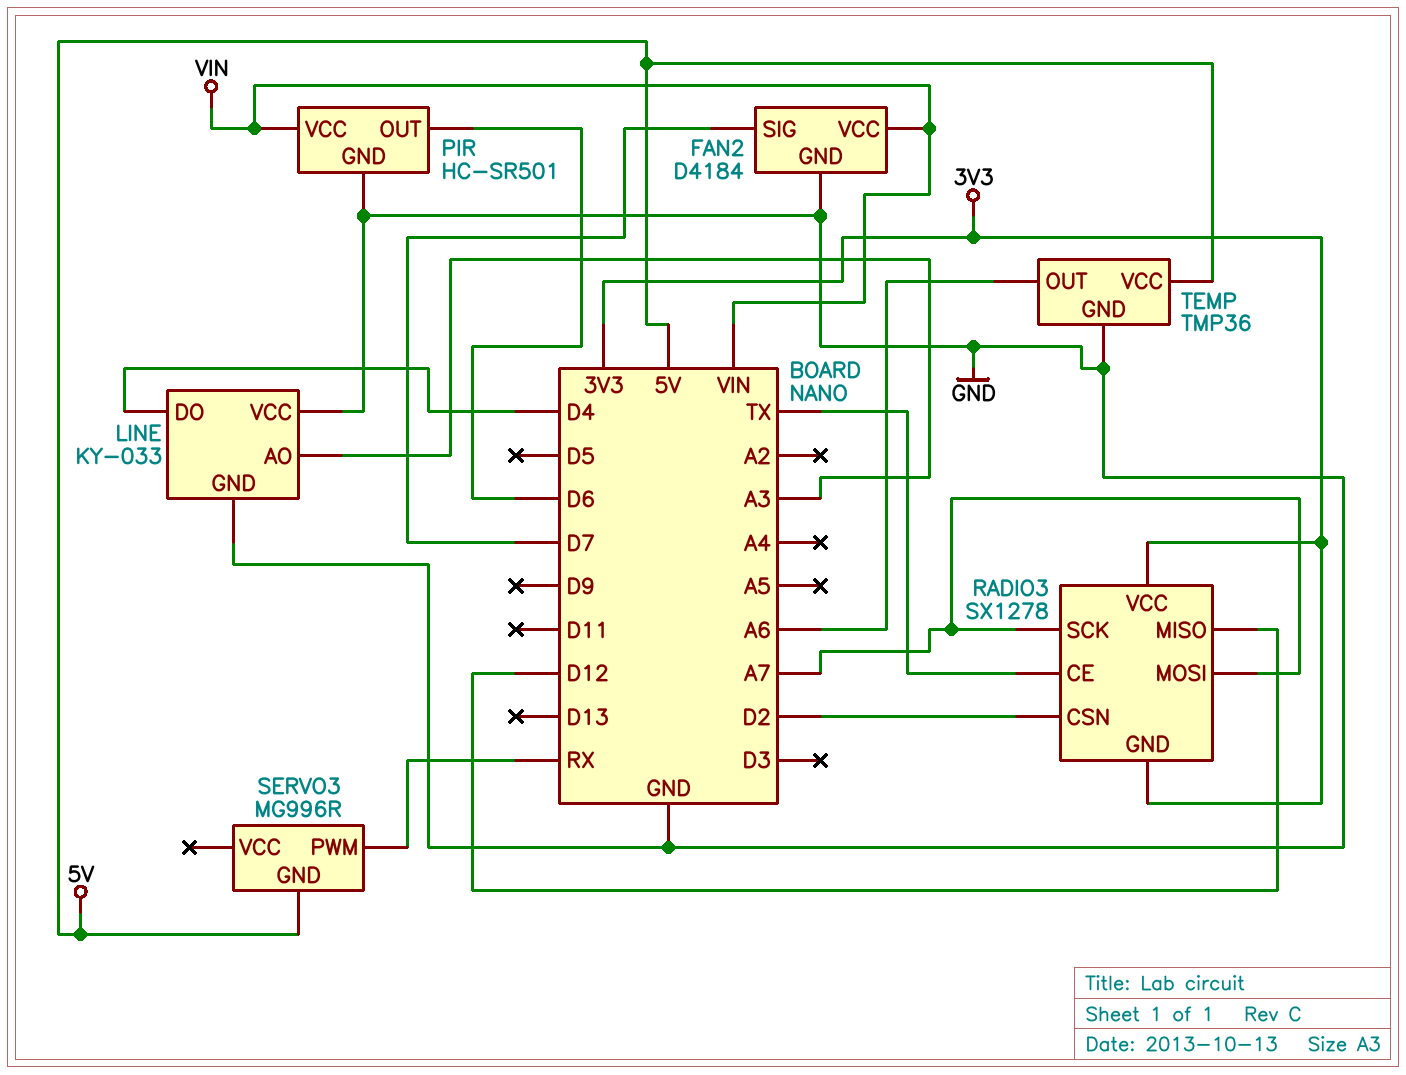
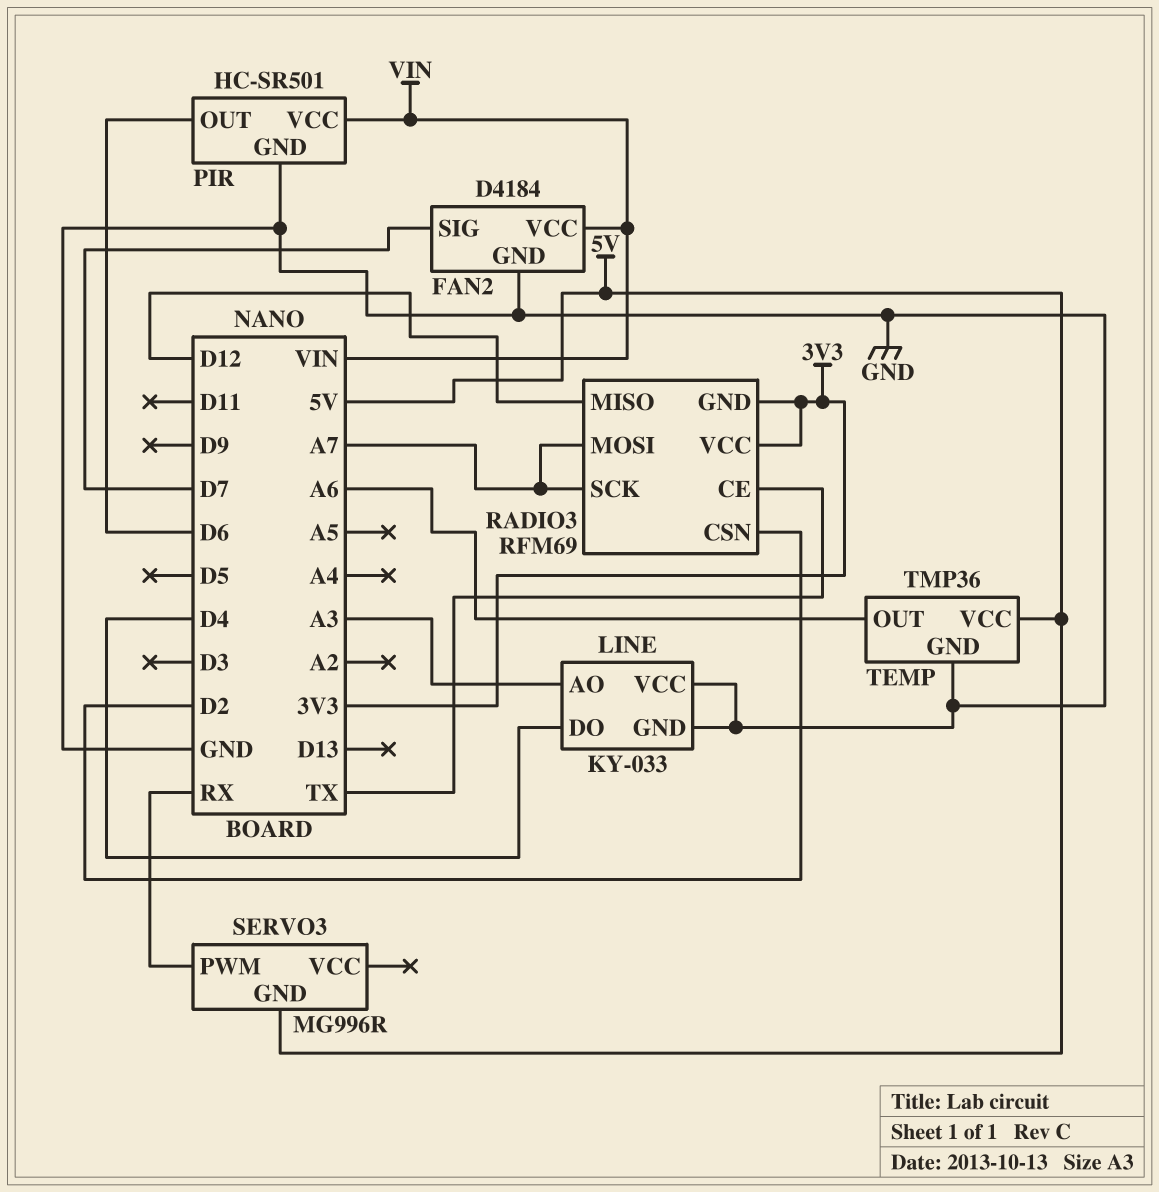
RADIO3: SX1278 -> RFM69

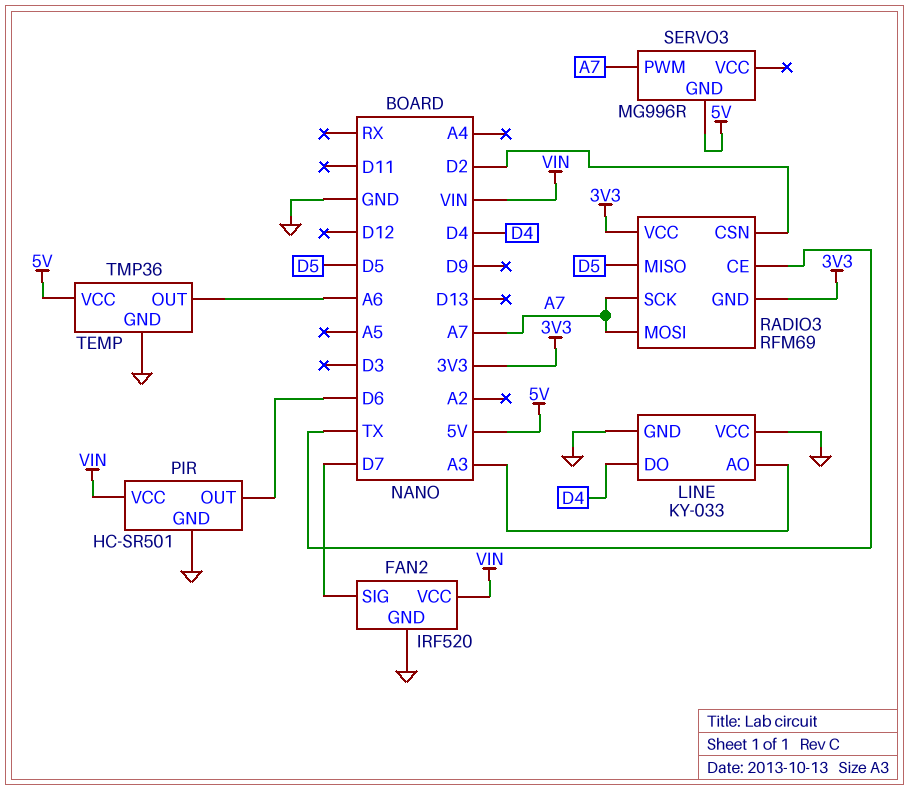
FAN2: D4184 -> IRF520
RADIO3 pin MISO: D12 -> D5
SERVO3 pin PWM: RX -> A7

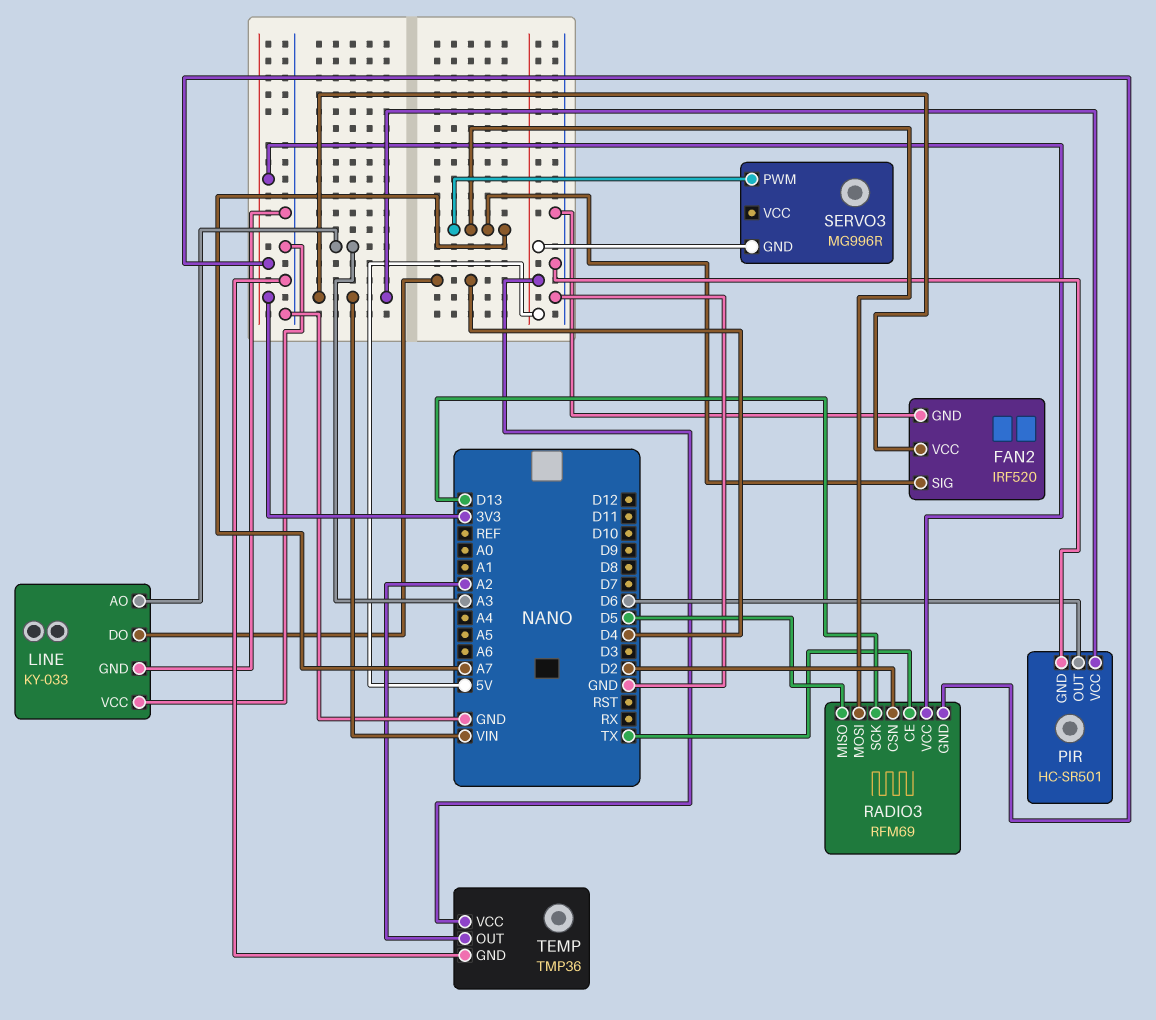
FAN2 pin SIG: D7 -> A7
RADIO3 pin SCK: A7 -> D13
TEMP pin OUT: A6 -> A2

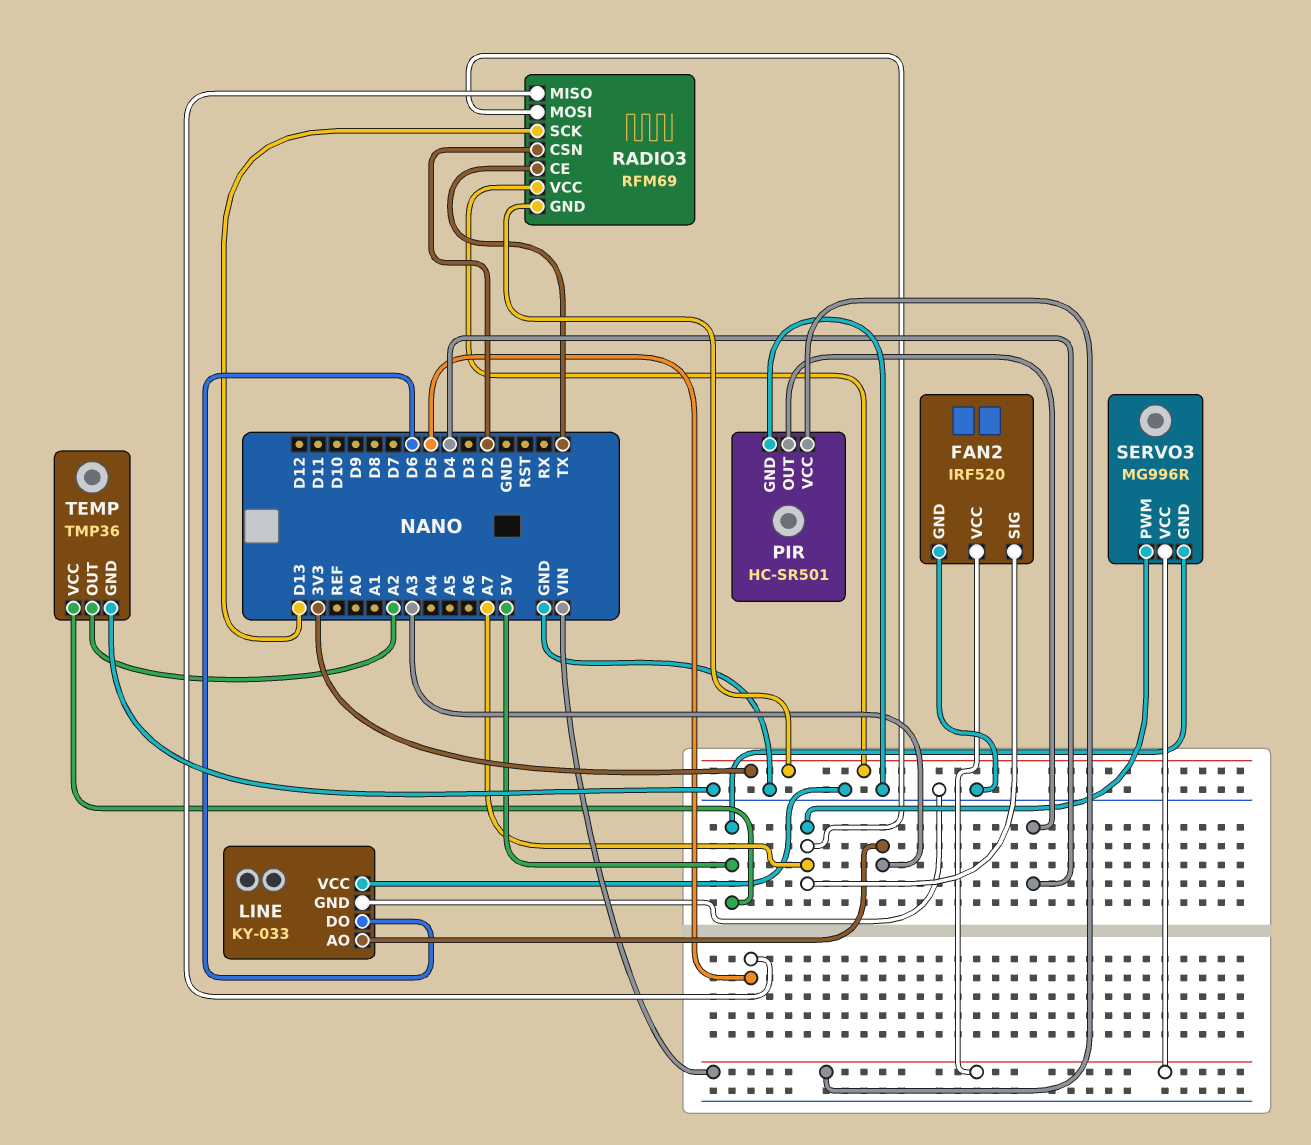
LINE pin DO: D4 -> D6
PIR pin OUT: D6 -> D4
SERVO3 pin VCC: none -> VIN

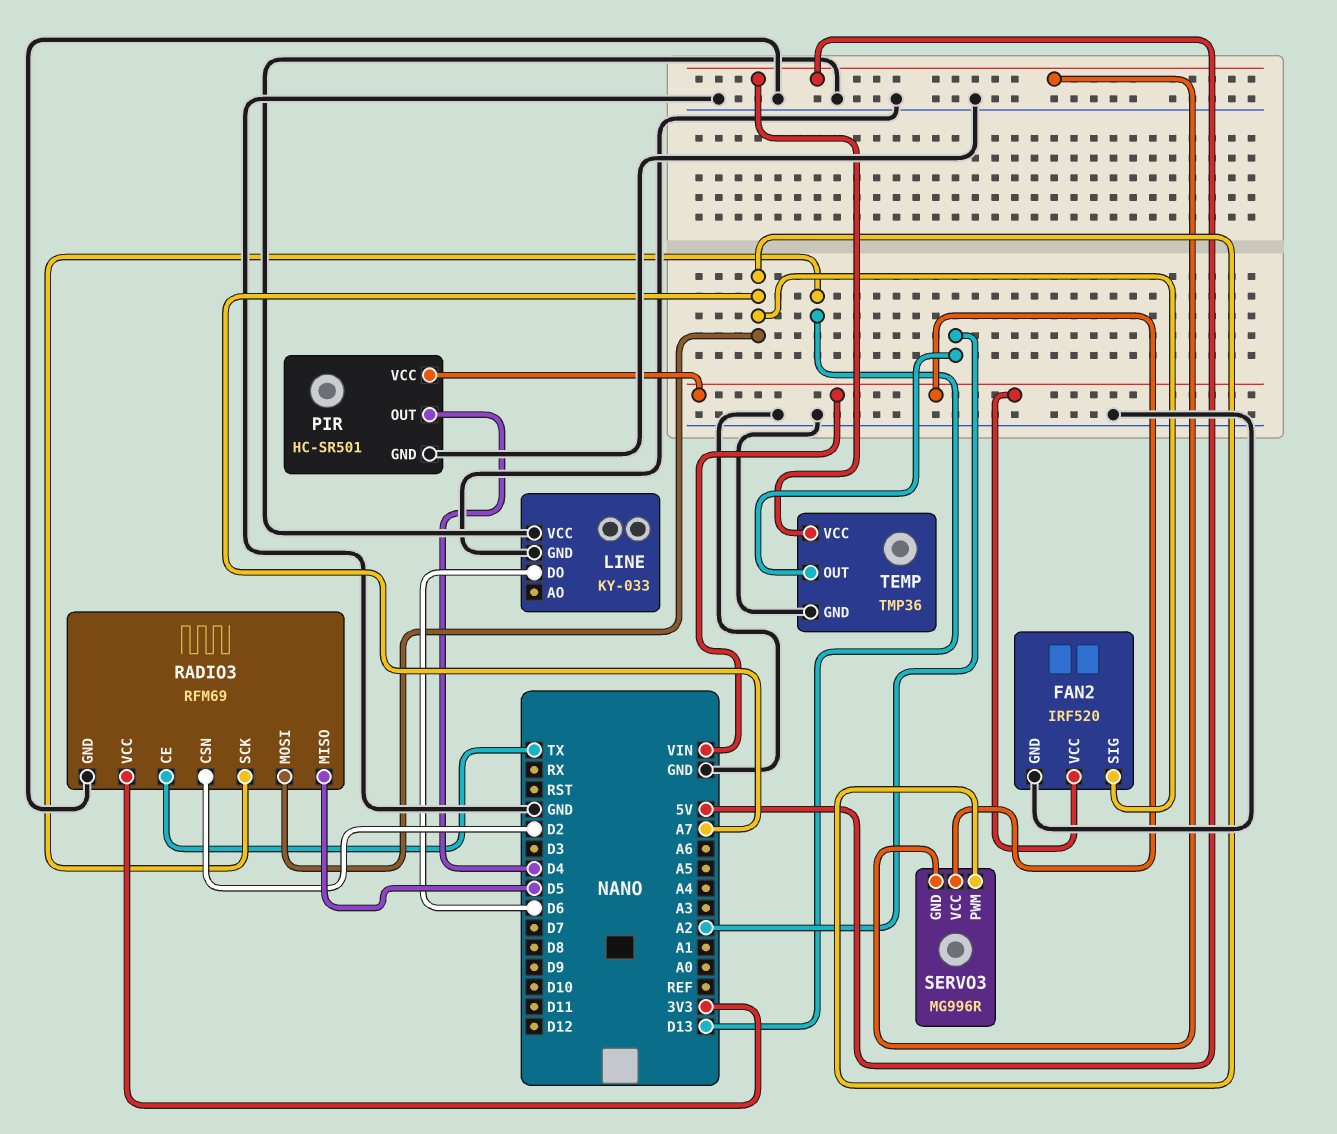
LINE pin AO: A3 -> none
RADIO3 pin GND: 3V3 -> GND

